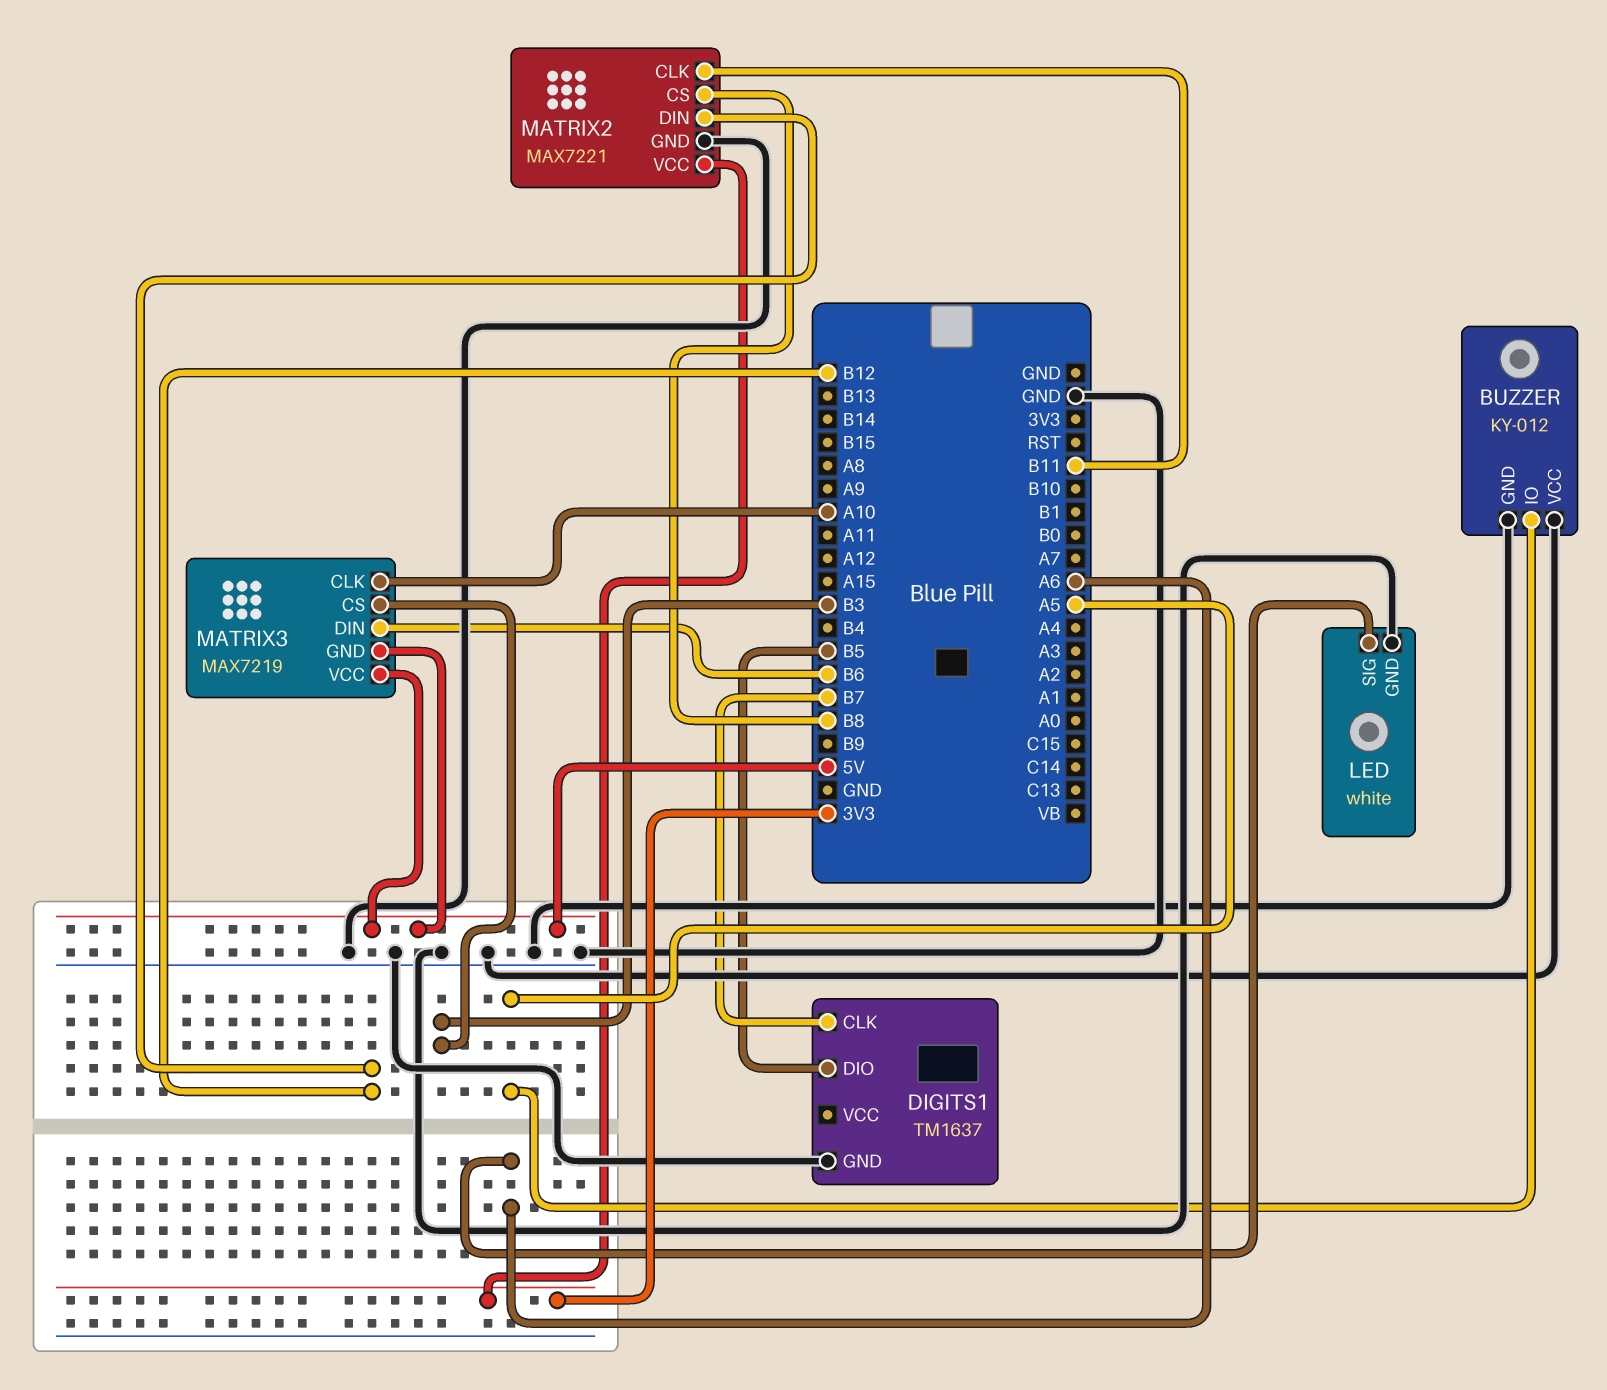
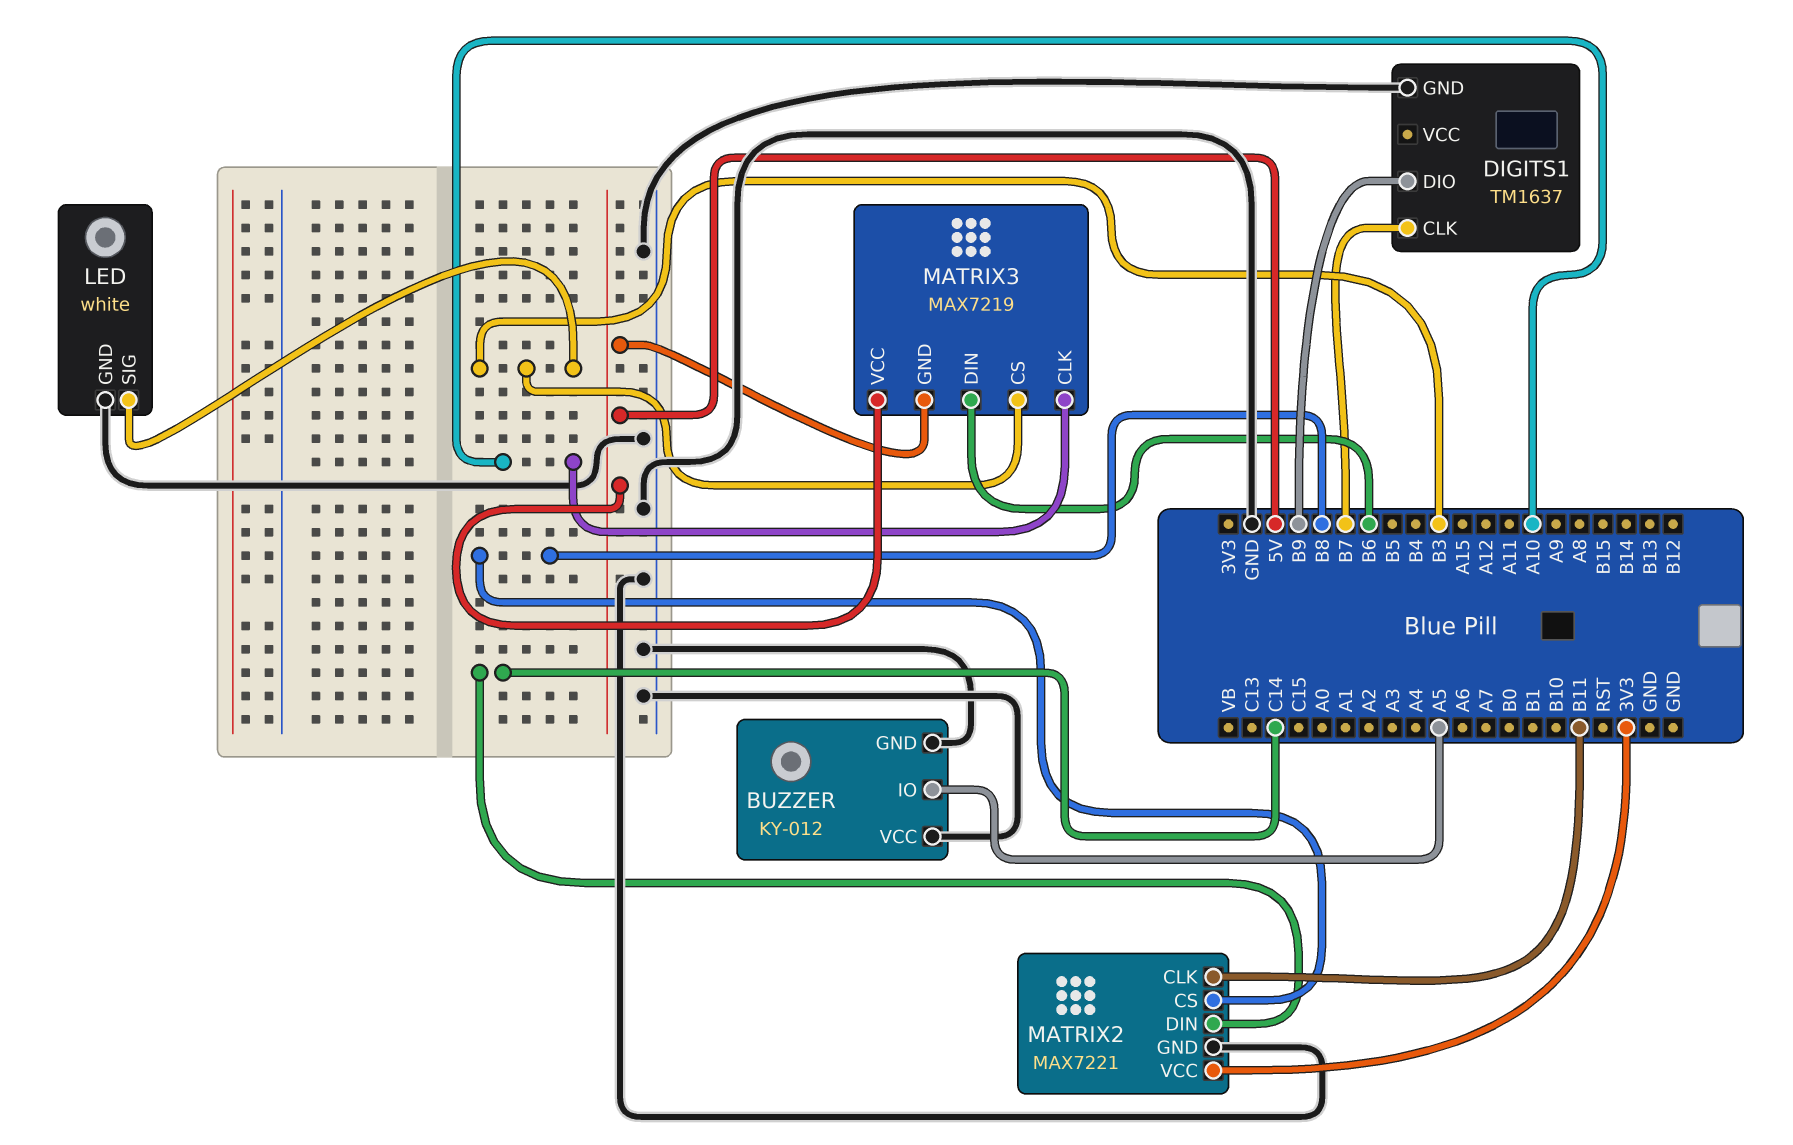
DIGITS1 pin DIO: B5 -> B9
LED pin SIG: A6 -> B3
MATRIX2 pin DIN: B12 -> C14

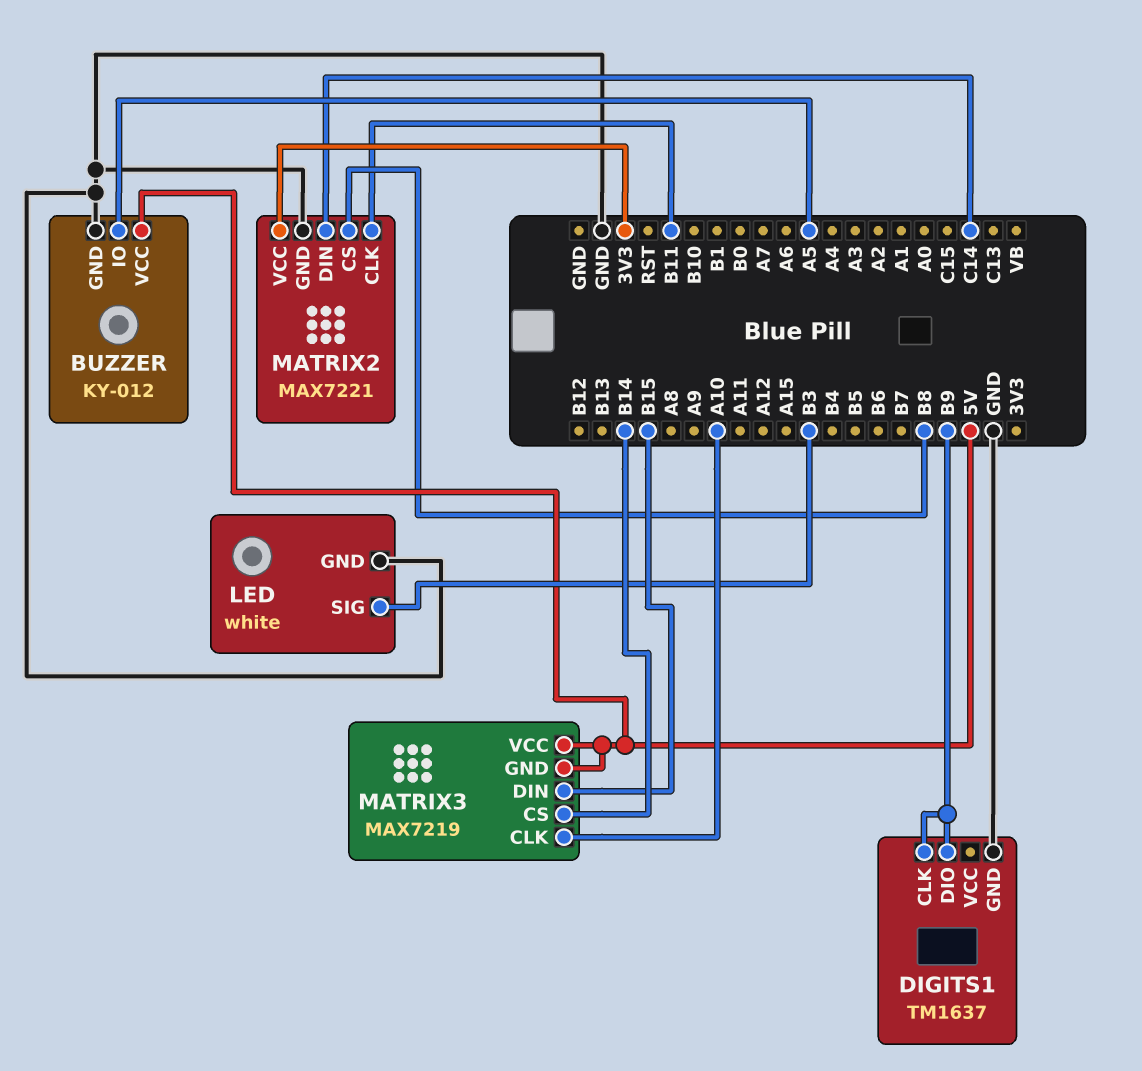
BUZZER pin VCC: GND -> 5V
DIGITS1 pin CLK: B7 -> B9
MATRIX3 pin CS: B3 -> B14
MATRIX3 pin DIN: B6 -> B15

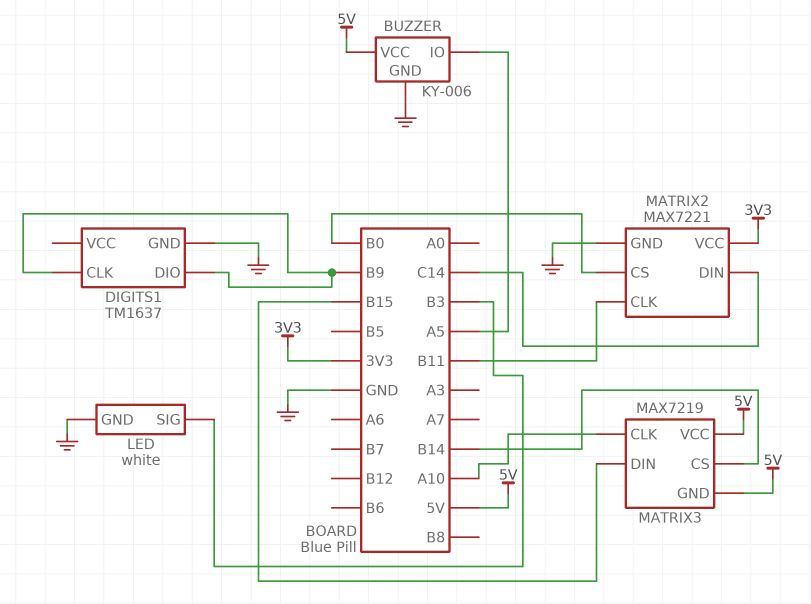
BUZZER: KY-012 -> KY-006
MATRIX2 pin CS: B8 -> B0

